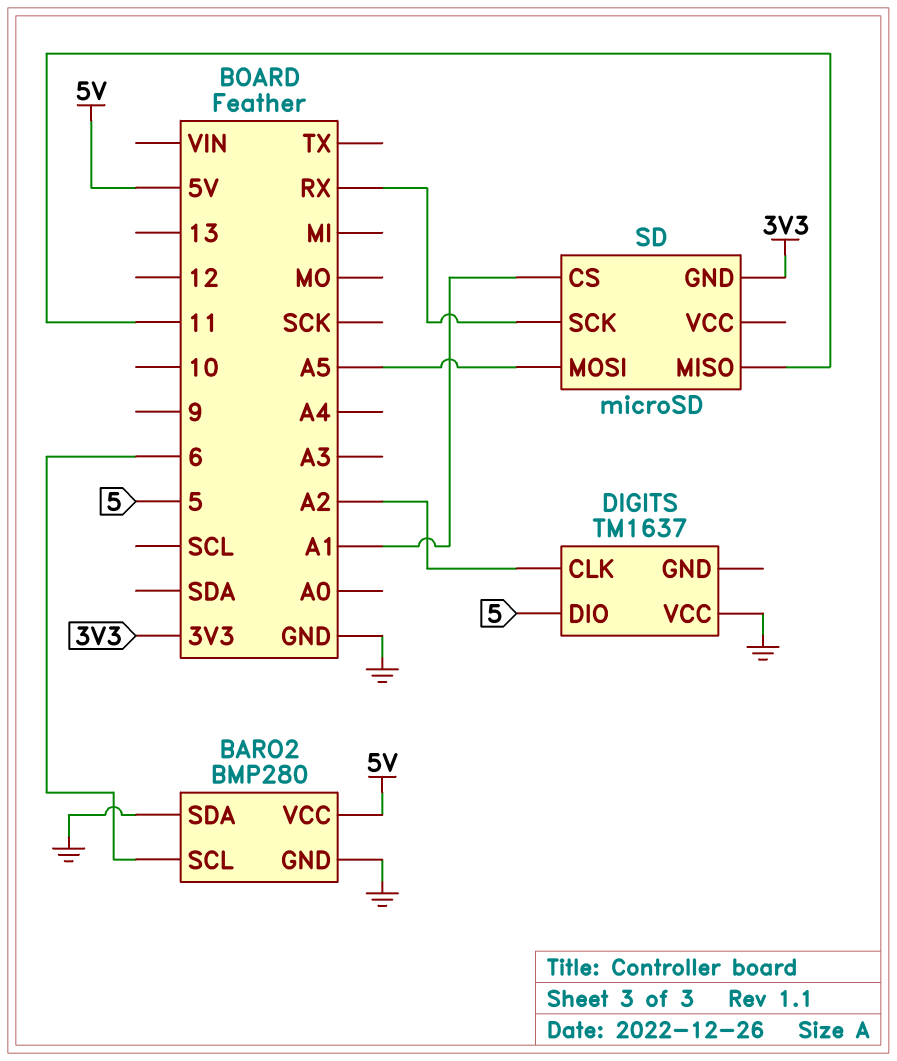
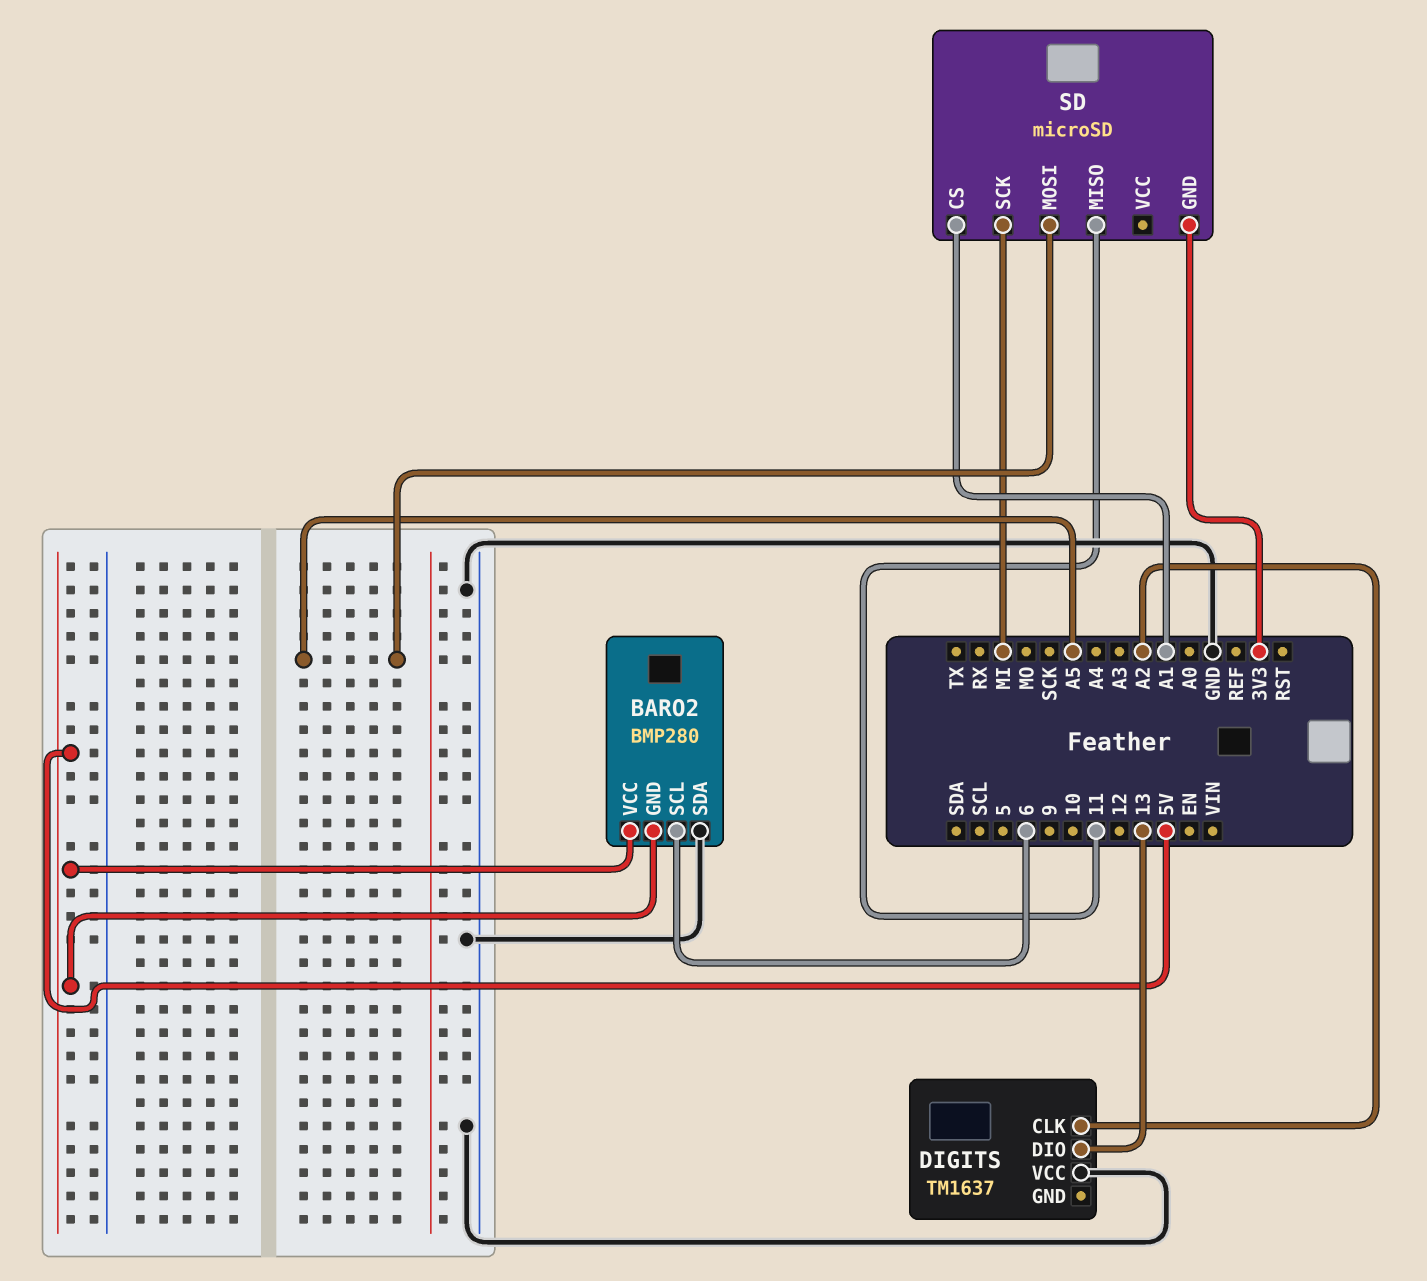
BARO2 pin GND: GND -> 5V
DIGITS pin DIO: 5 -> 13
SD pin SCK: RX -> MI

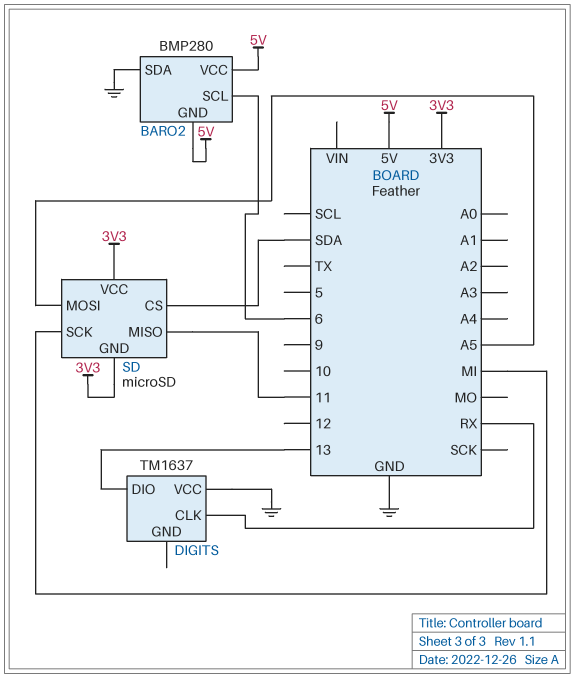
DIGITS pin CLK: A2 -> RX
SD pin CS: A1 -> SDA
SD pin VCC: none -> 3V3

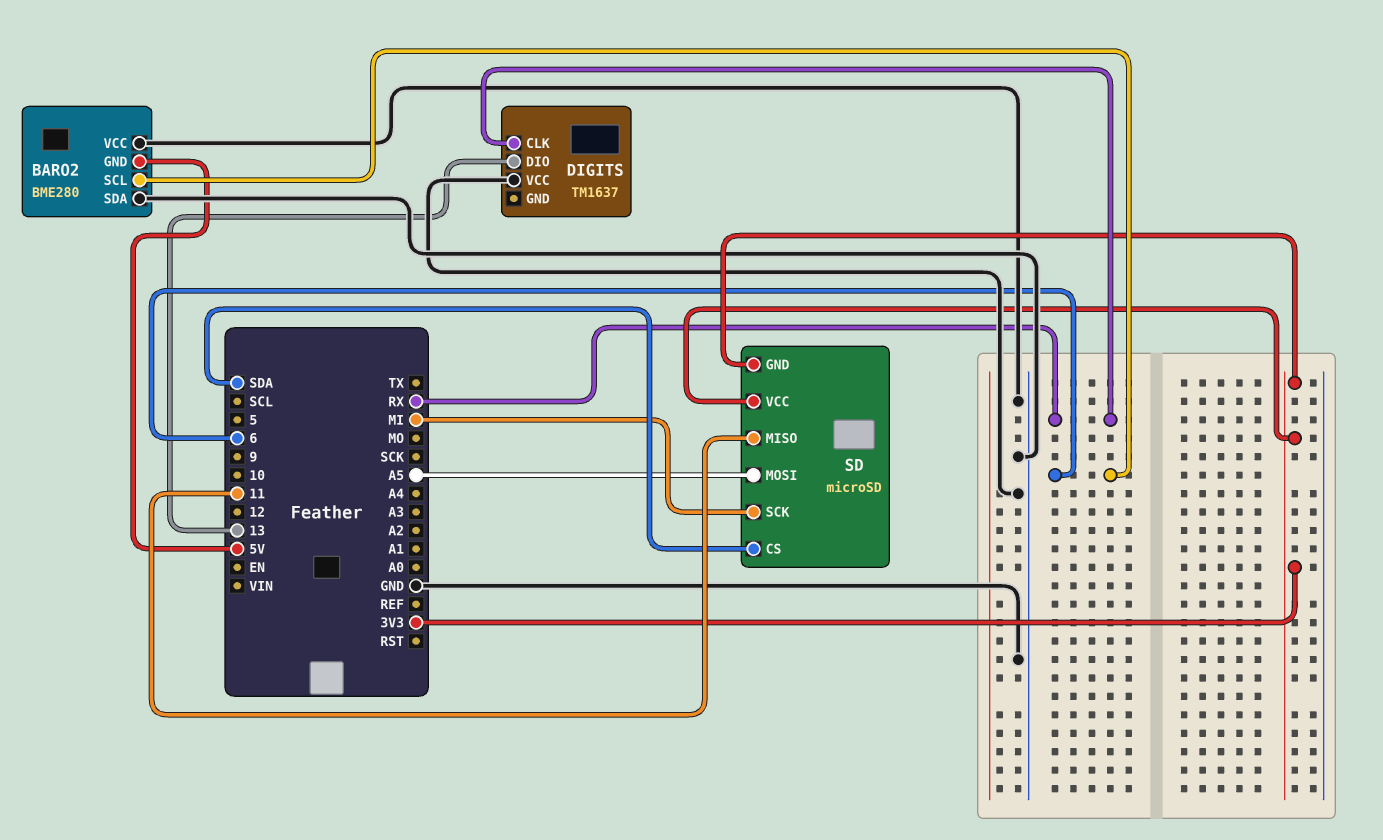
BARO2: BMP280 -> BME280
BARO2 pin VCC: 5V -> GND

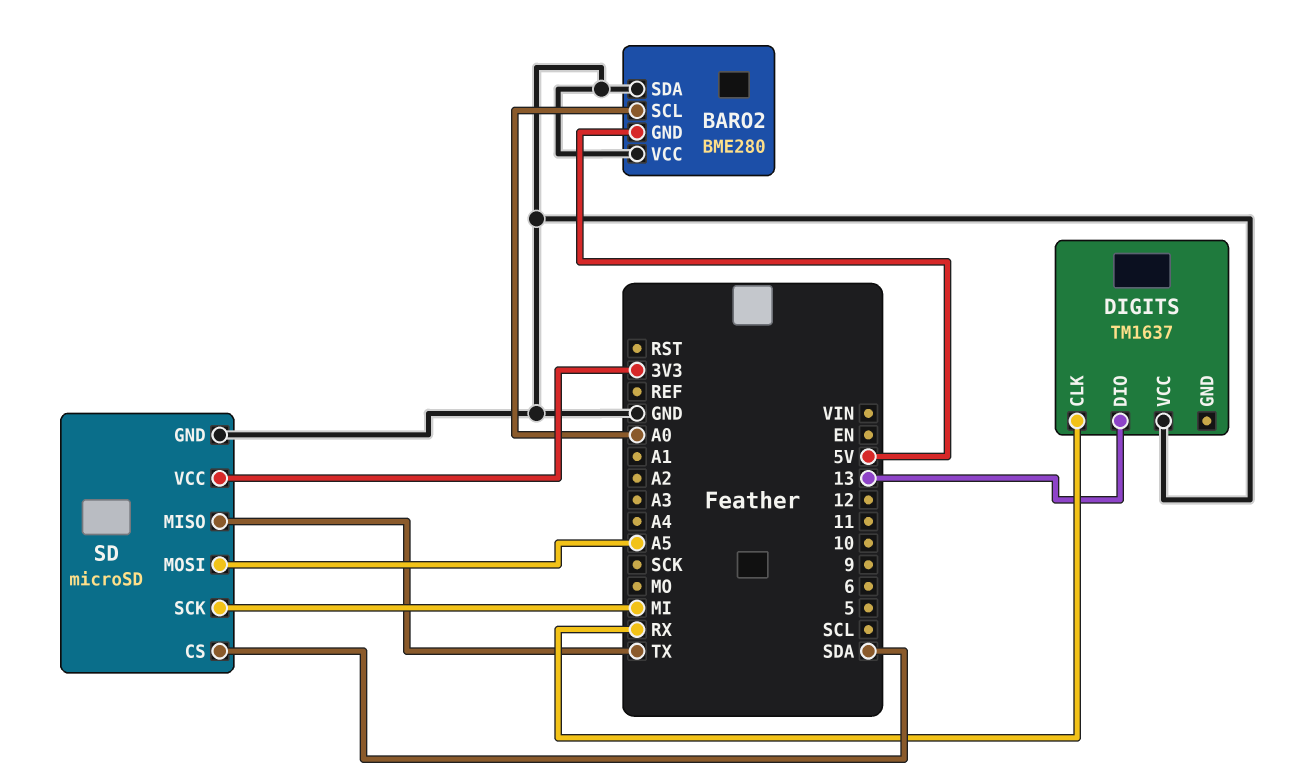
BARO2 pin SCL: 6 -> A0
SD pin GND: 3V3 -> GND
SD pin MISO: 11 -> TX

